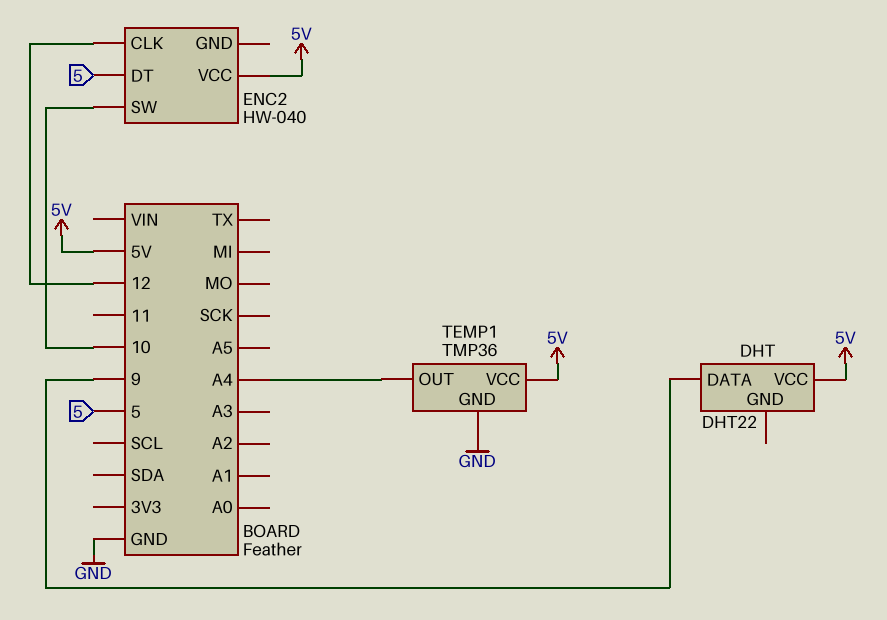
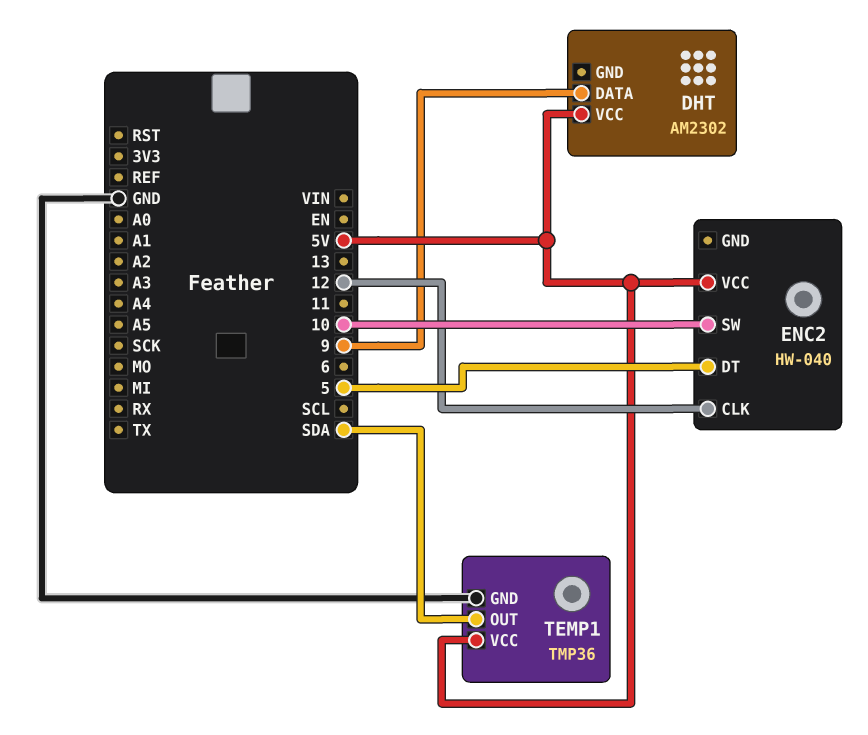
DHT: DHT22 -> AM2302
TEMP1 pin OUT: A4 -> SDA

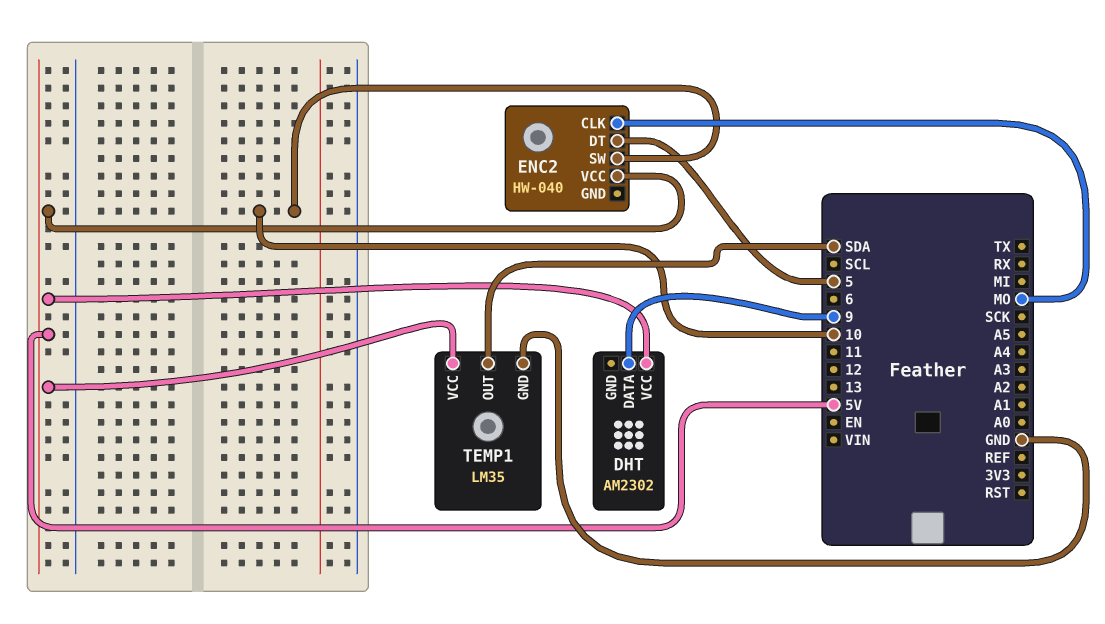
ENC2 pin CLK: 12 -> MO
TEMP1: TMP36 -> LM35

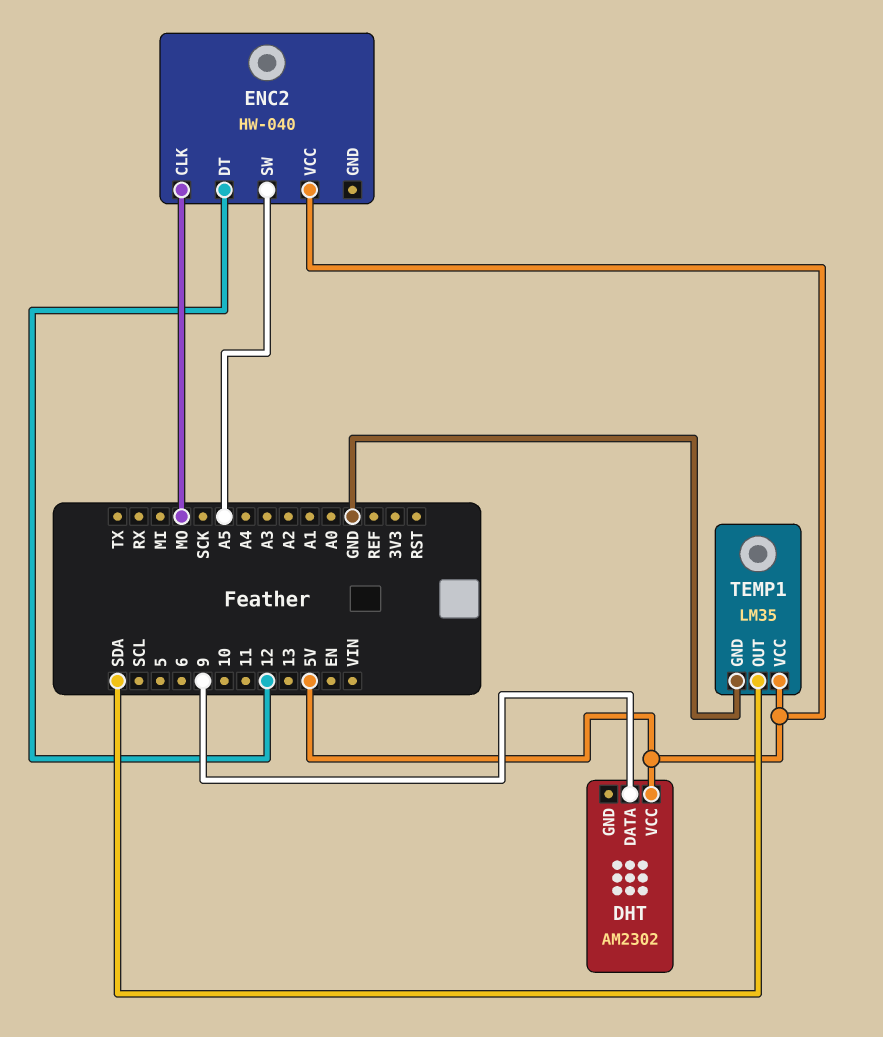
ENC2 pin DT: 5 -> 12
ENC2 pin SW: 10 -> A5

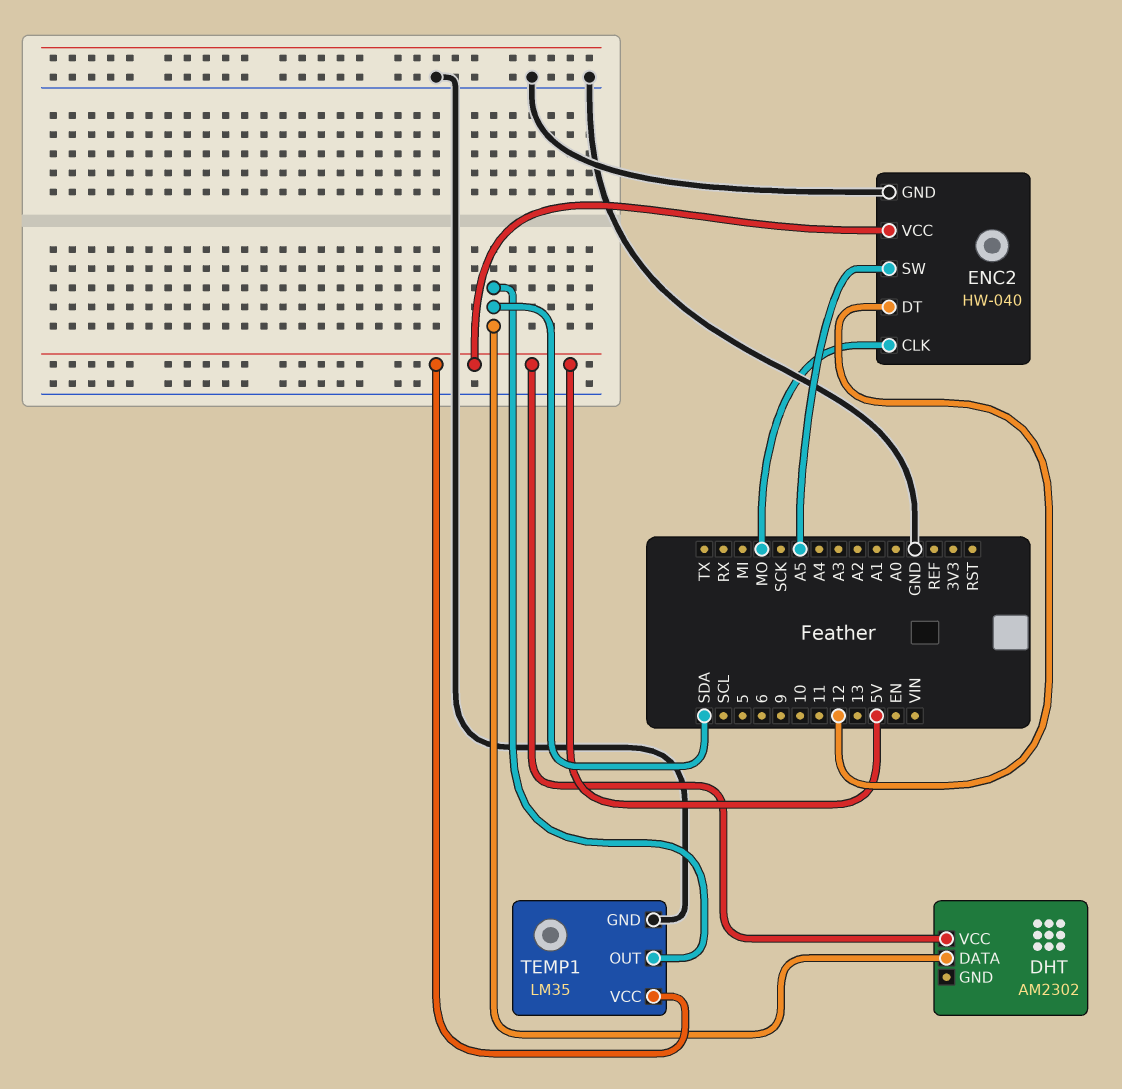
DHT pin DATA: 9 -> SDA
ENC2 pin GND: none -> GND

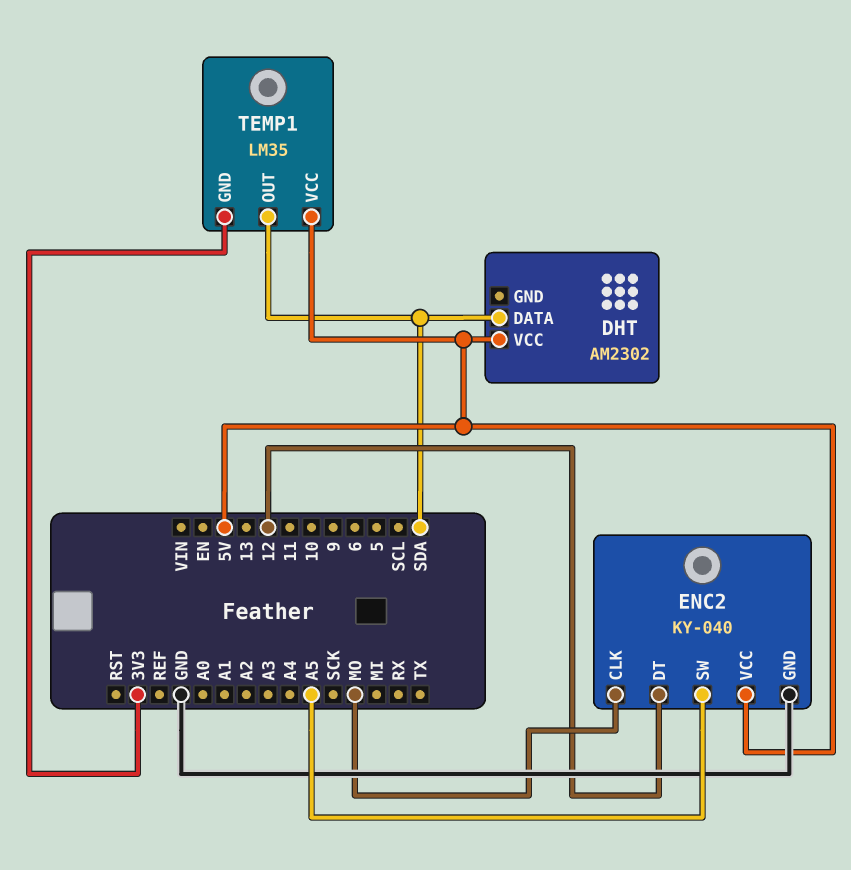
ENC2: HW-040 -> KY-040
TEMP1 pin GND: GND -> 3V3

